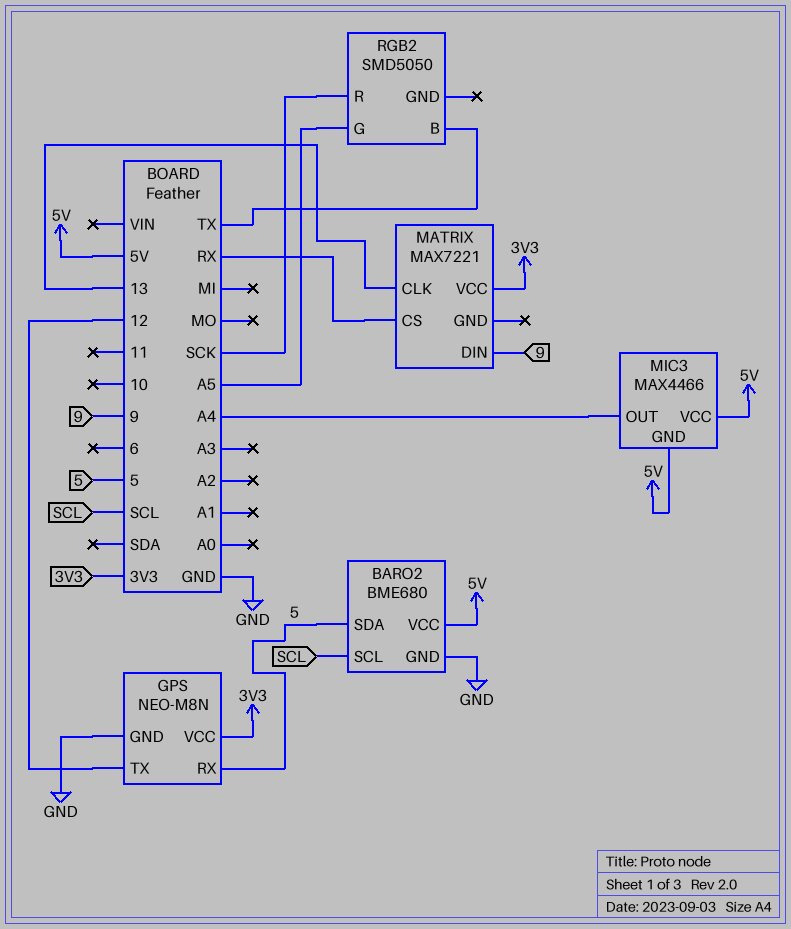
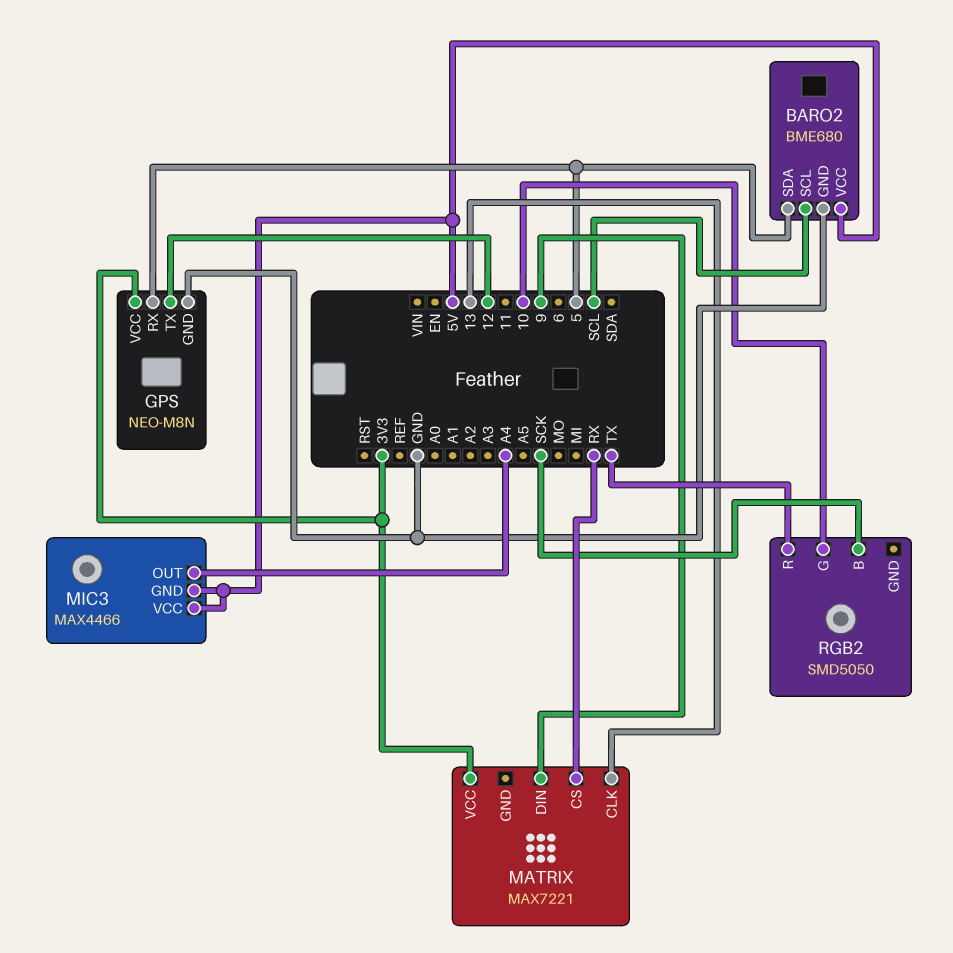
RGB2 pin B: TX -> SCK
RGB2 pin G: A5 -> 10
RGB2 pin R: SCK -> TX

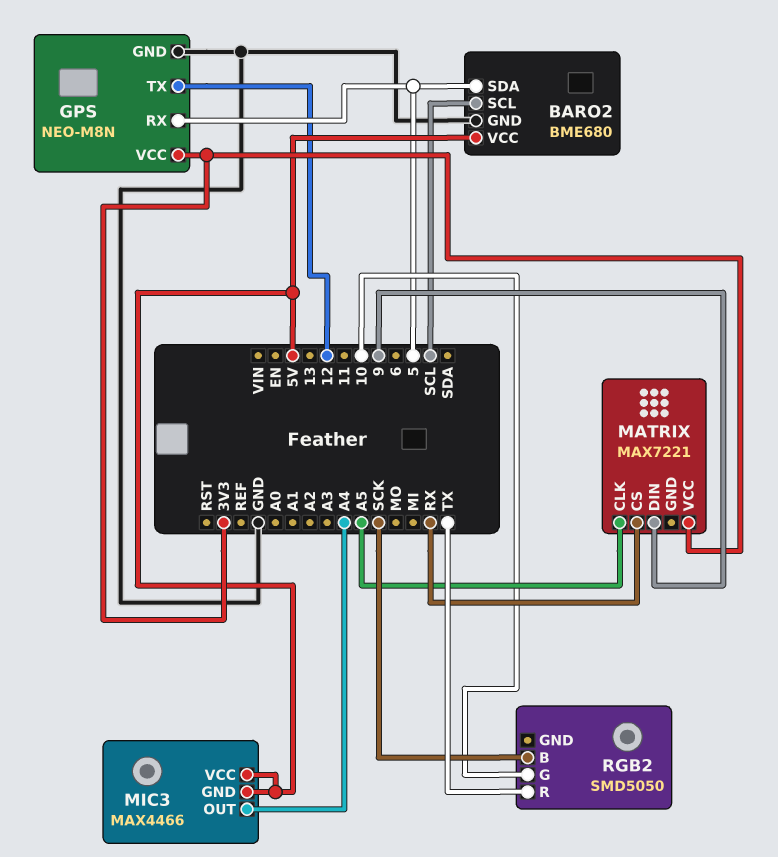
MATRIX pin CLK: 13 -> A5

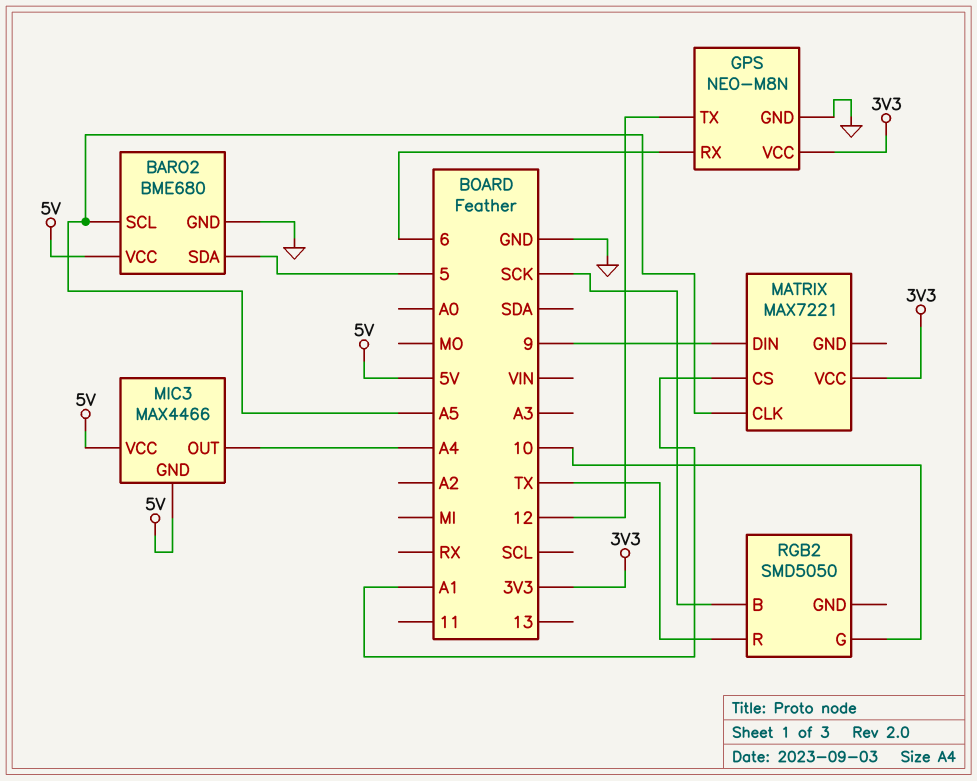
BARO2 pin SCL: SCL -> A5
GPS pin RX: 5 -> 6
MATRIX pin CS: RX -> A1

